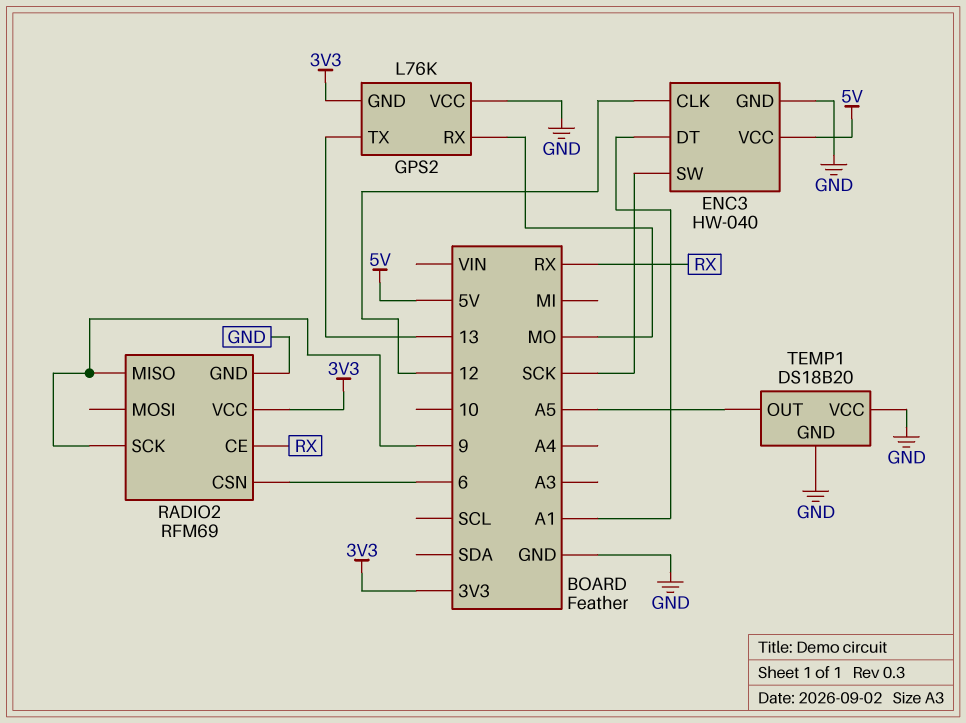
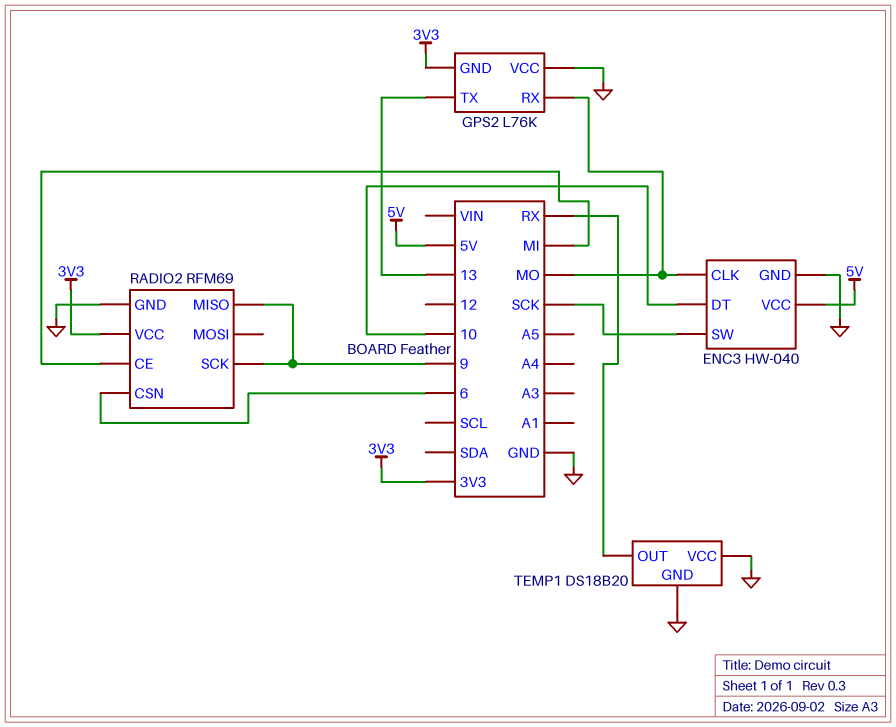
ENC3 pin CLK: 12 -> MO
ENC3 pin DT: A1 -> 10
RADIO2 pin CE: RX -> MI
TEMP1 pin OUT: A5 -> RX

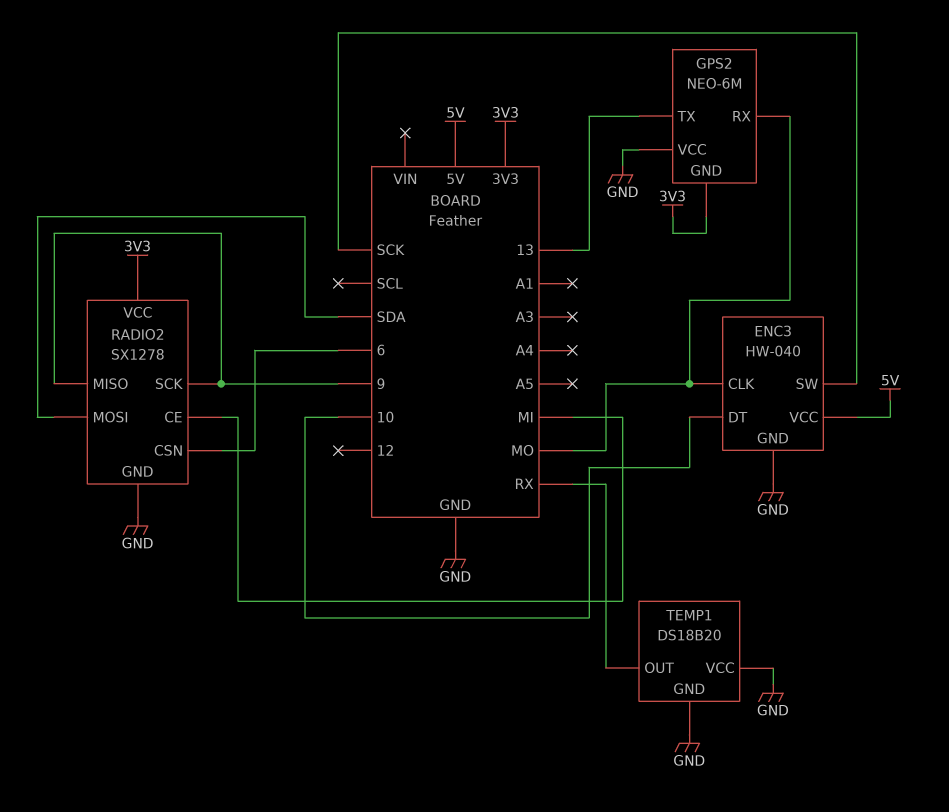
GPS2: L76K -> NEO-6M
RADIO2: RFM69 -> SX1278
RADIO2 pin MOSI: none -> SDA

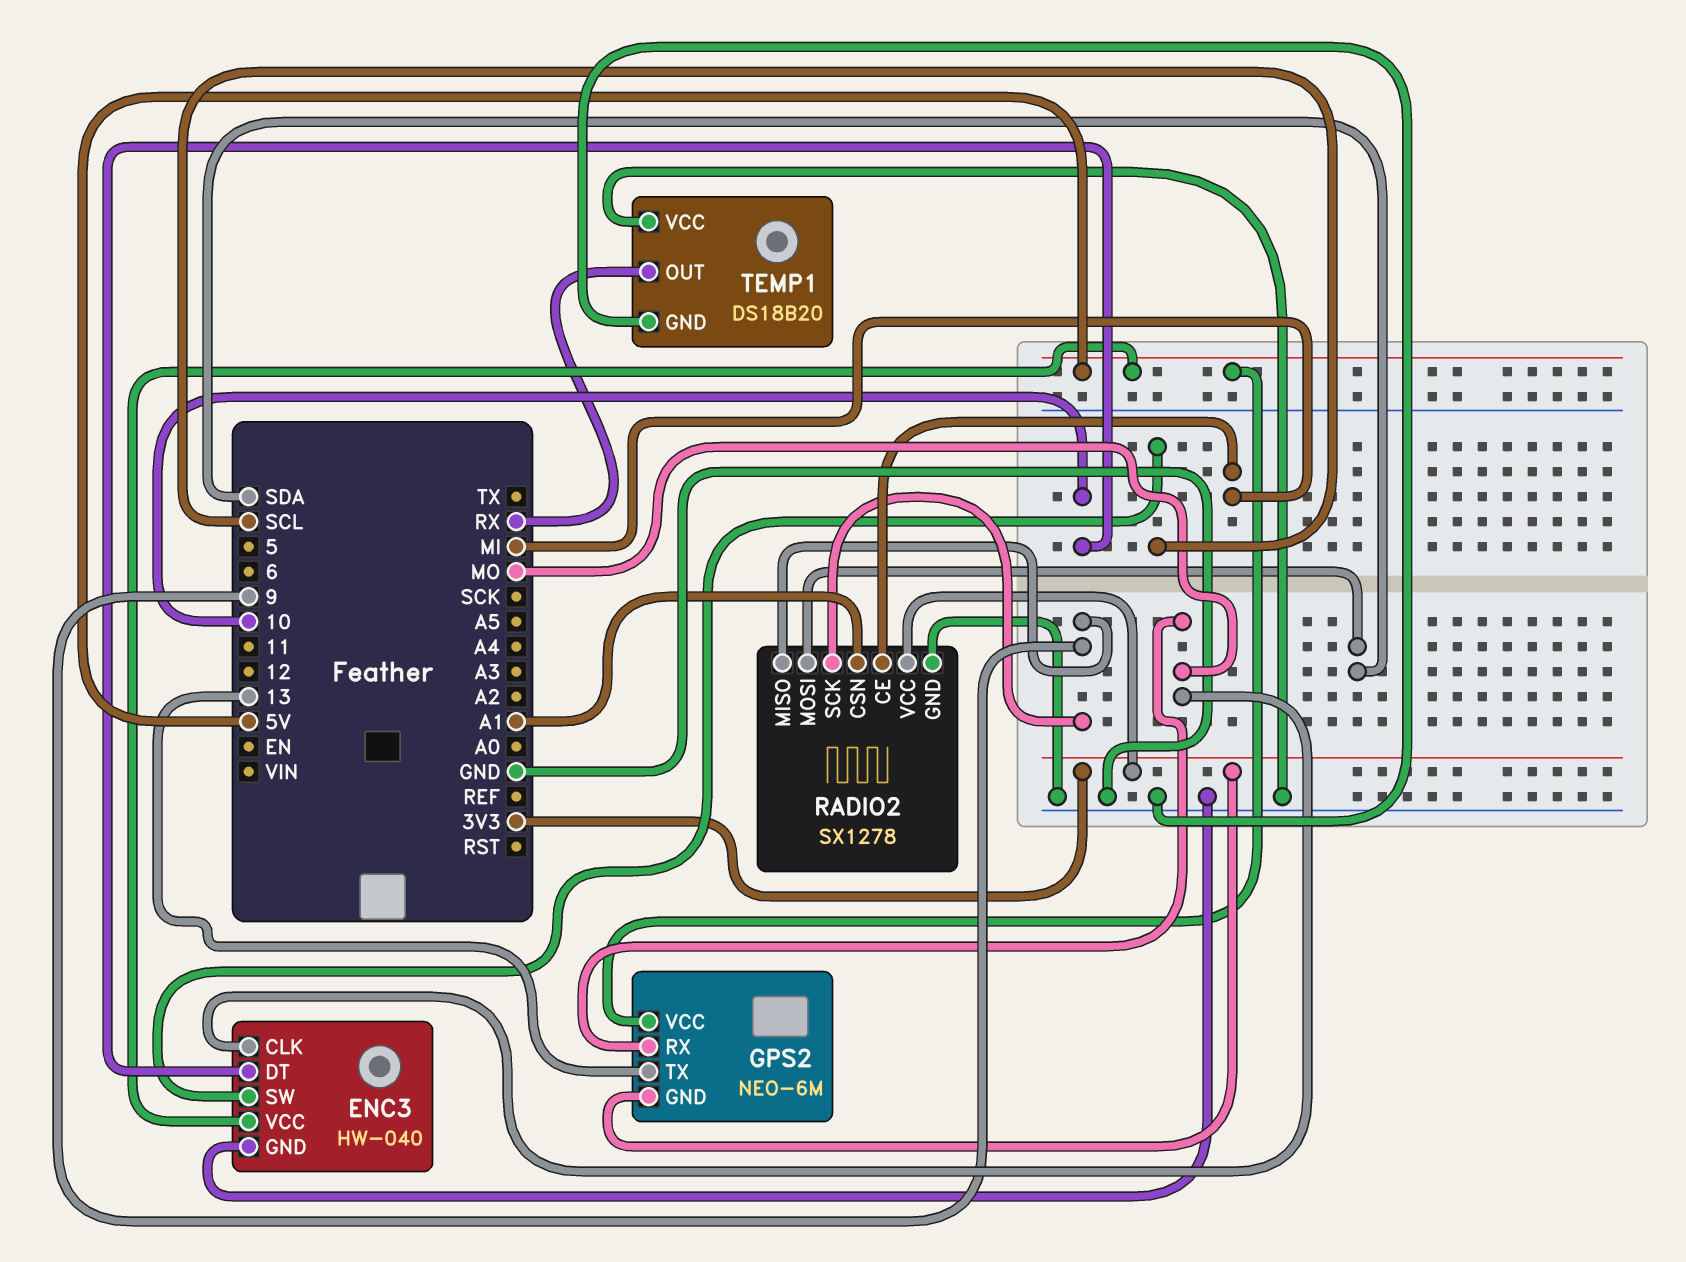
ENC3 pin SW: SCK -> SCL
GPS2 pin VCC: GND -> 5V
RADIO2 pin CSN: 6 -> A1

